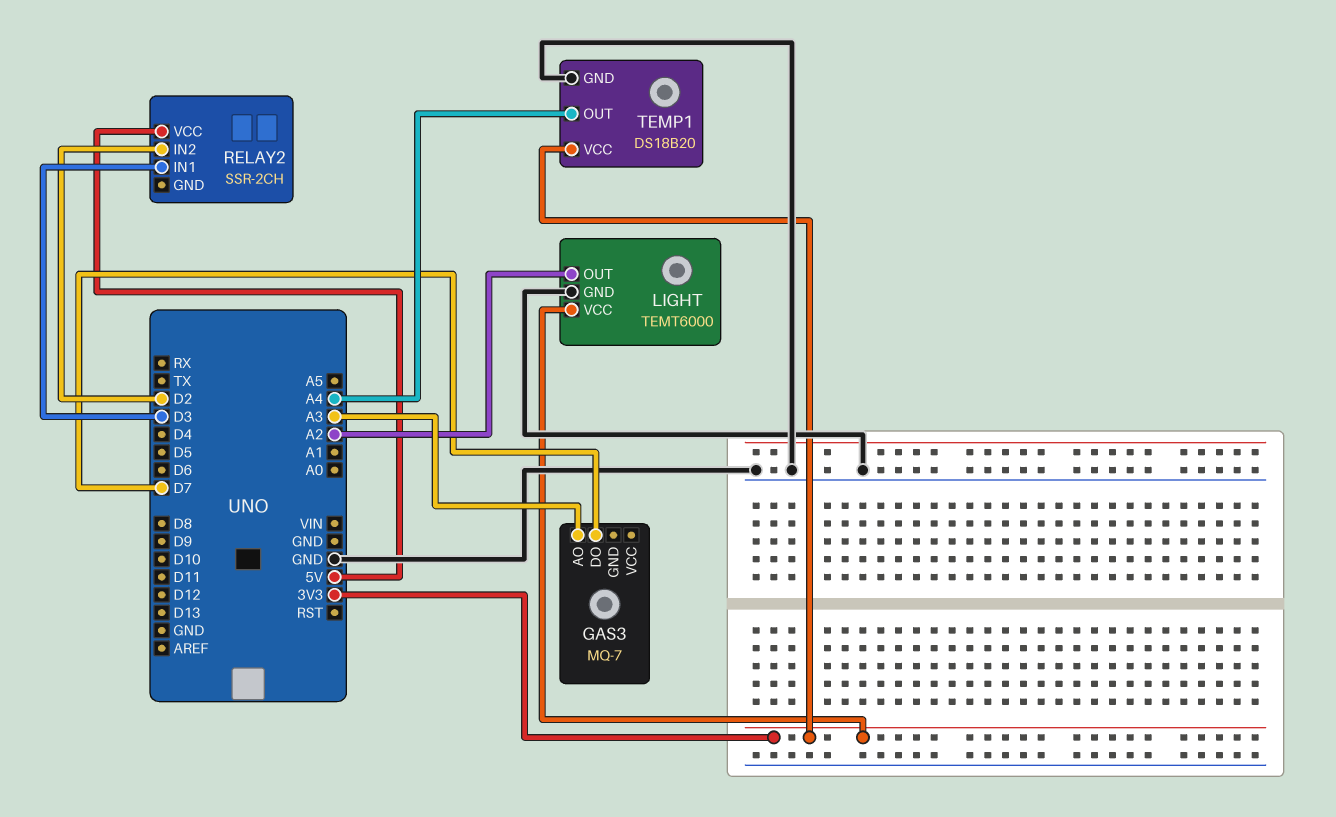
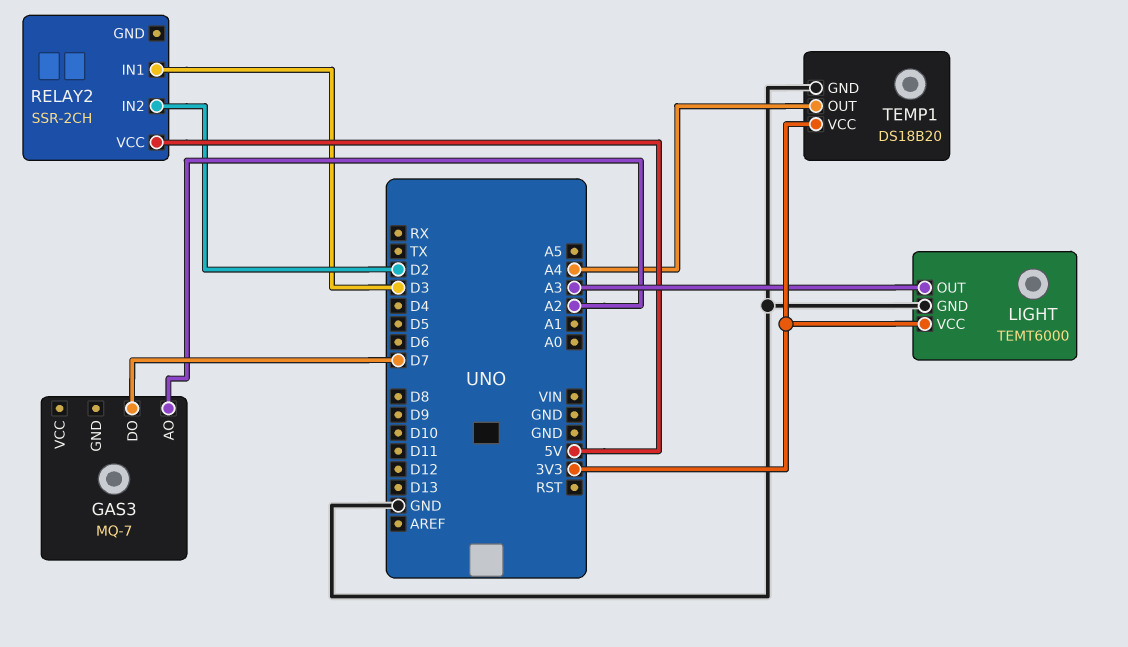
GAS3 pin AO: A3 -> A2
LIGHT pin OUT: A2 -> A3

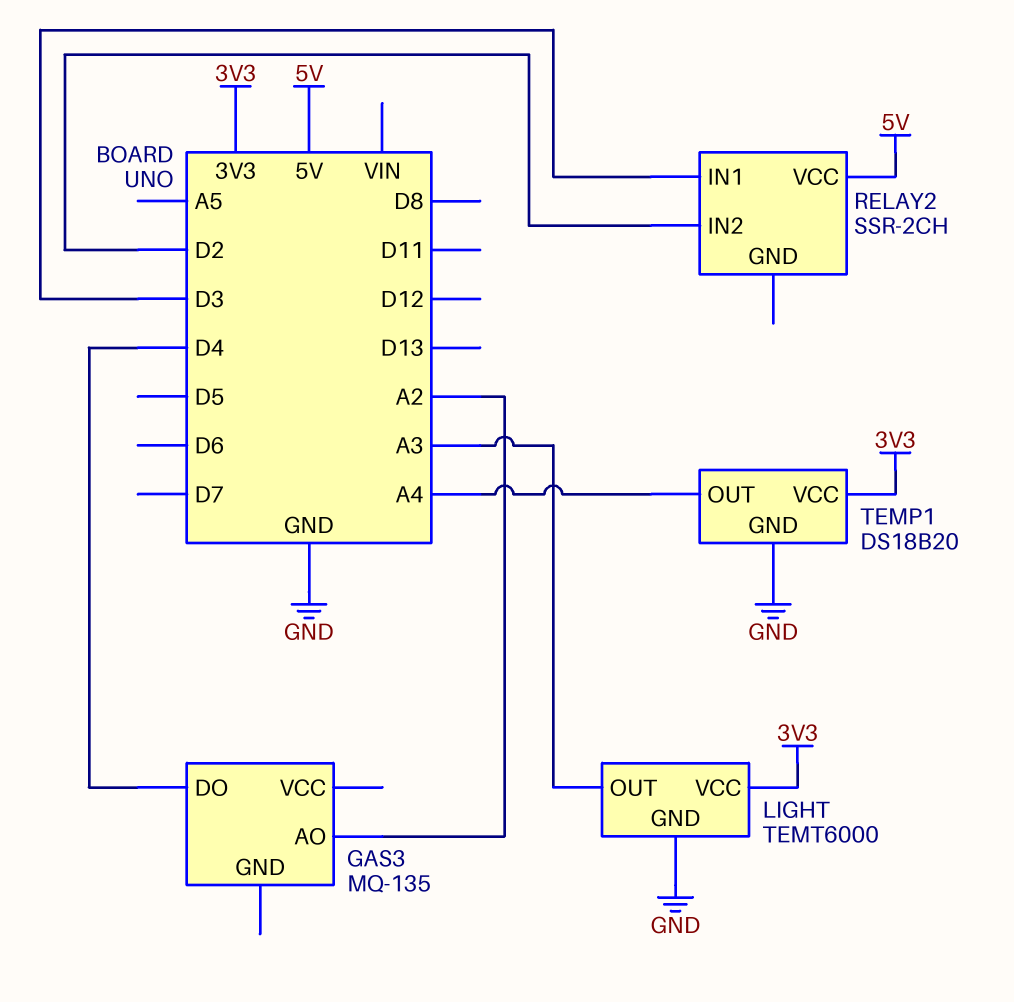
GAS3: MQ-7 -> MQ-135
GAS3 pin DO: D7 -> D4

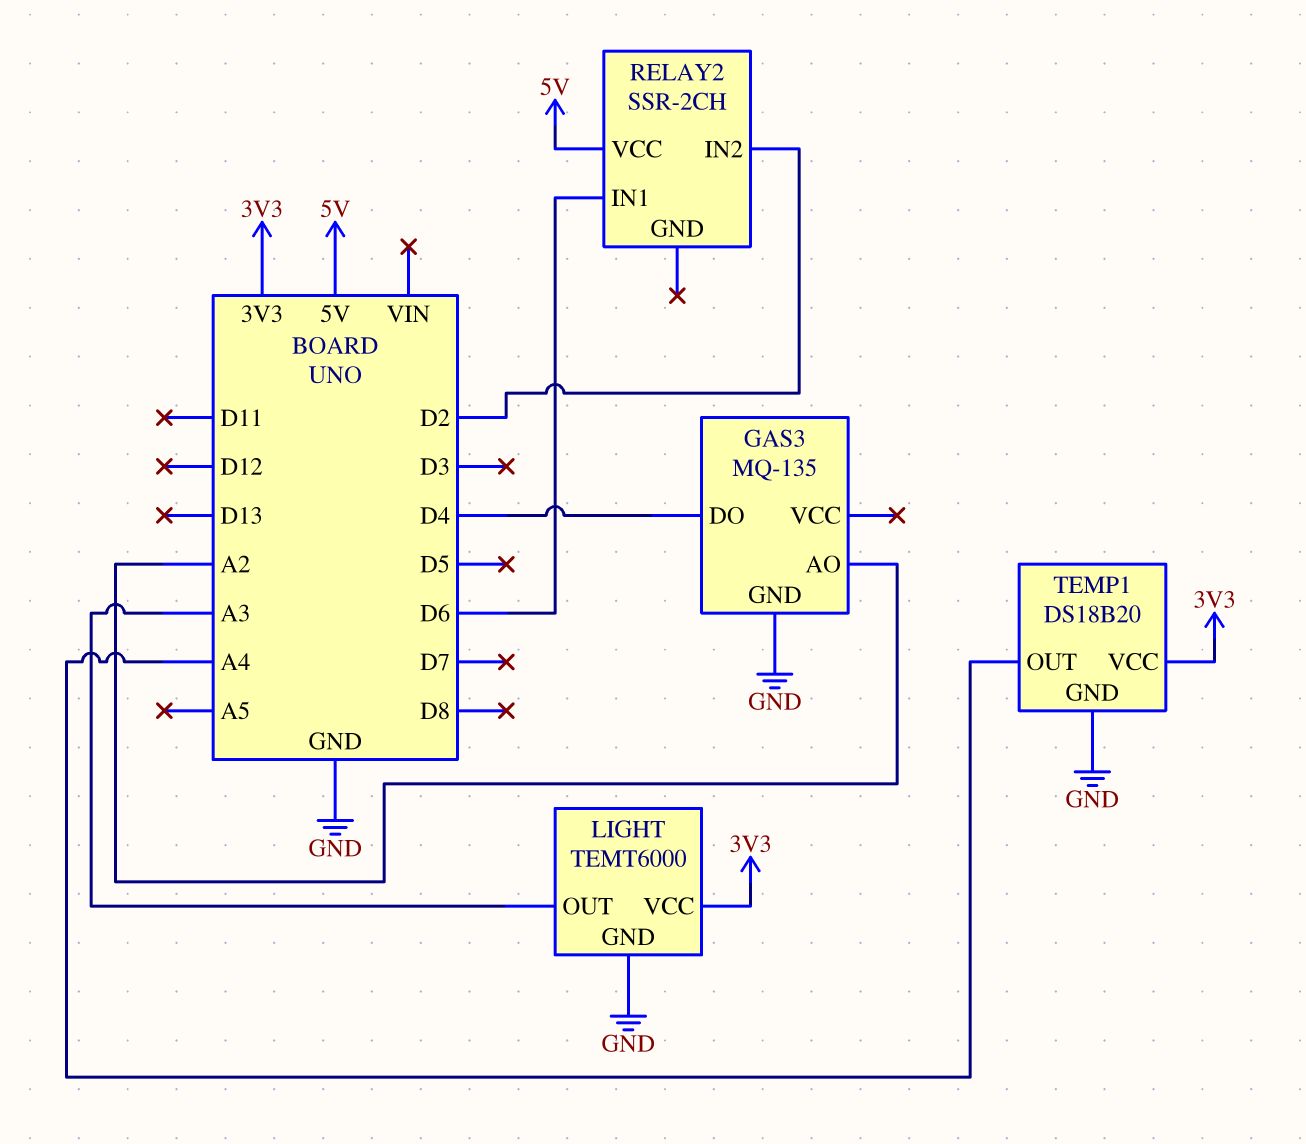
GAS3 pin GND: none -> GND
RELAY2 pin IN1: D3 -> D6

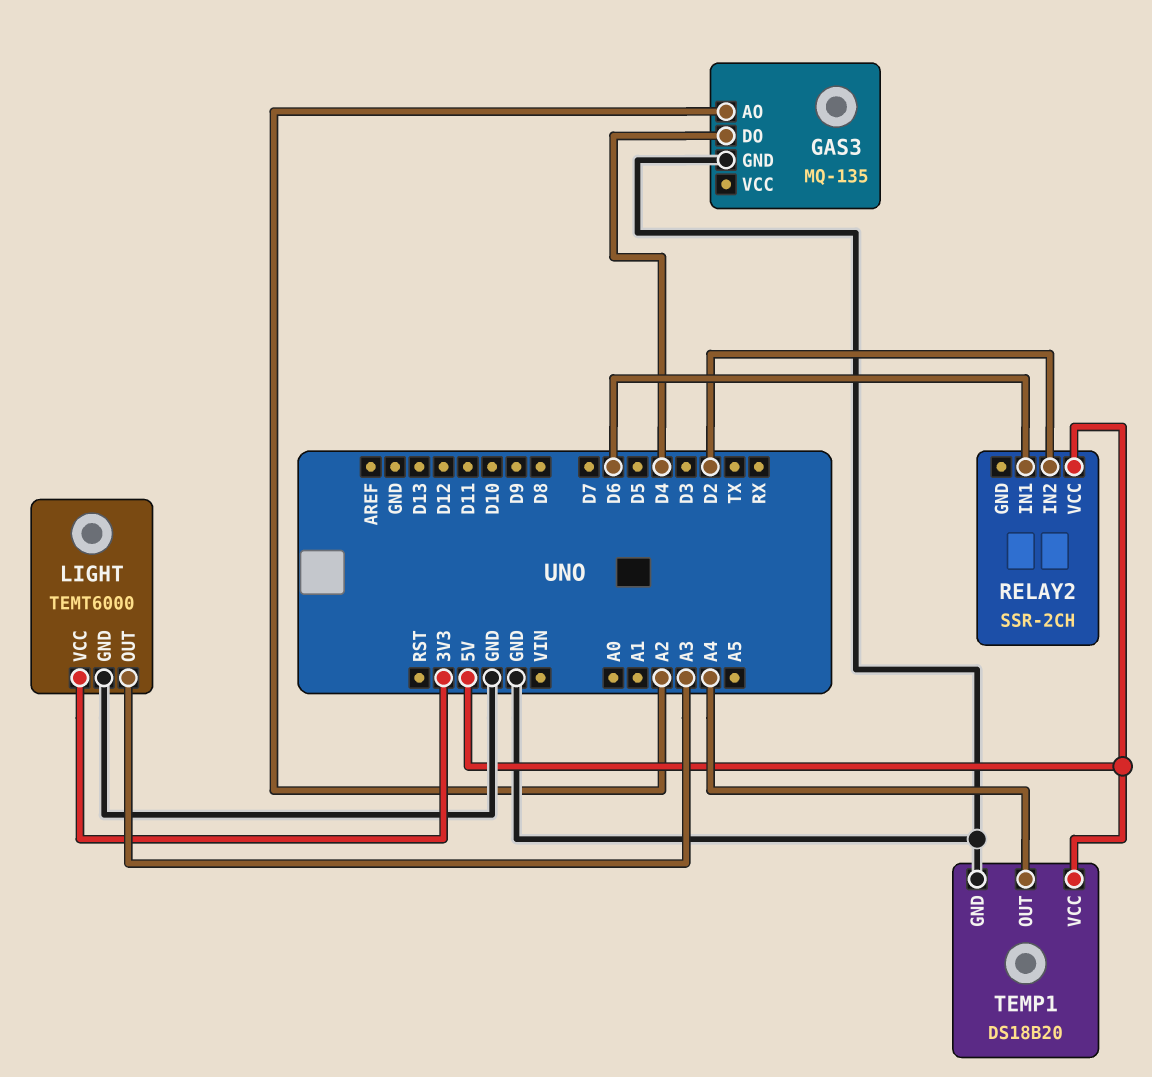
TEMP1 pin VCC: 3V3 -> 5V

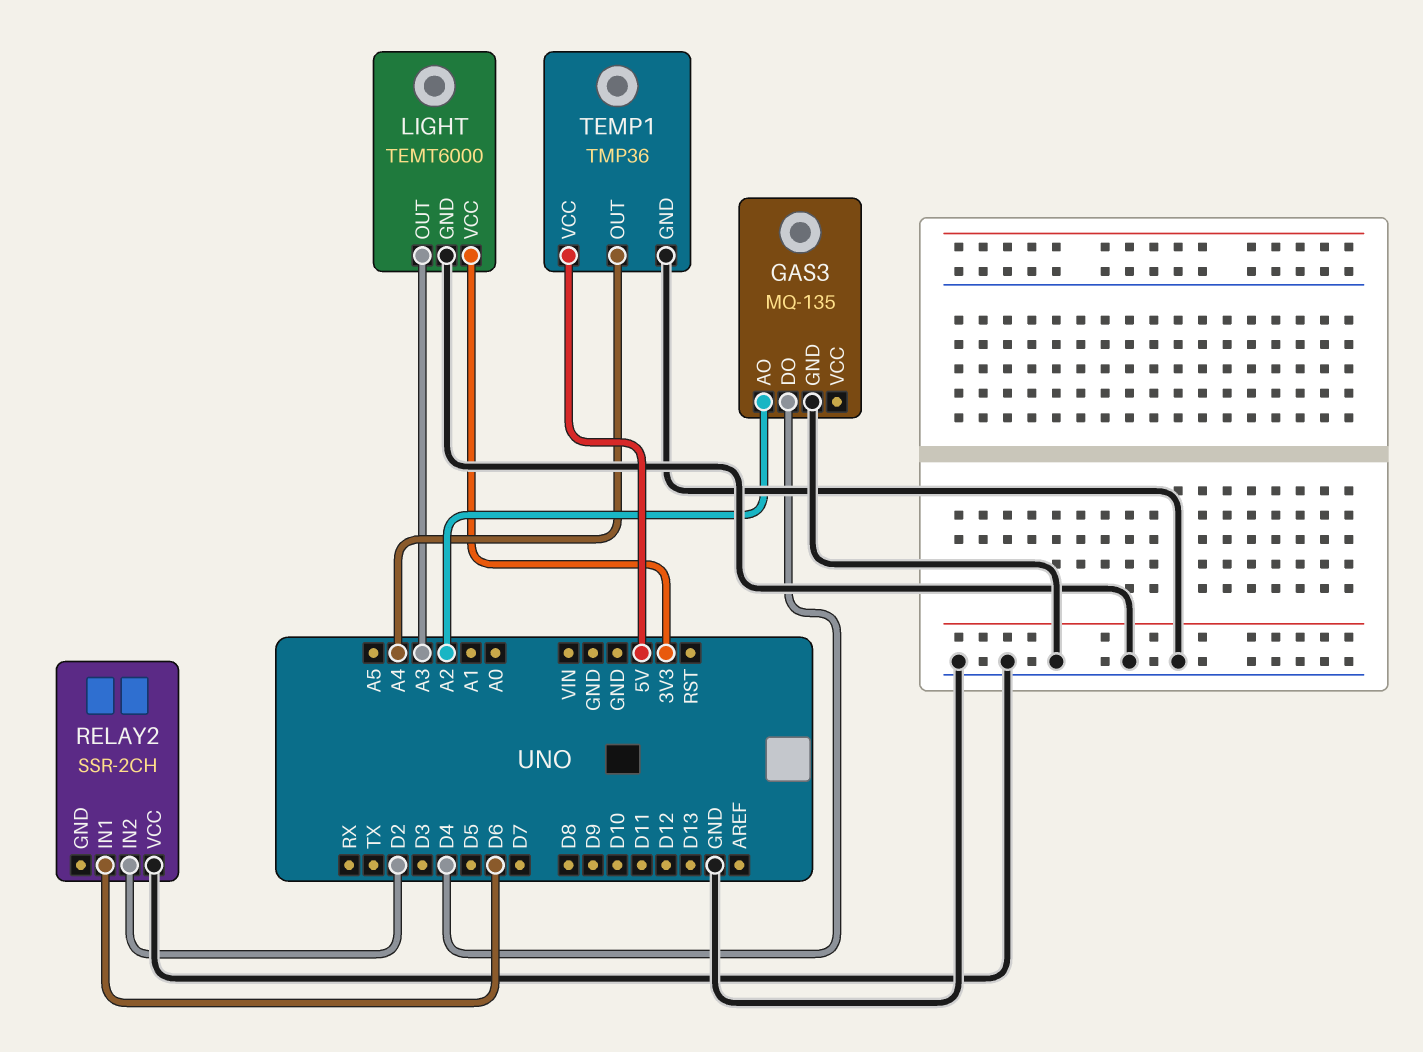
RELAY2 pin VCC: 5V -> GND
TEMP1: DS18B20 -> TMP36

